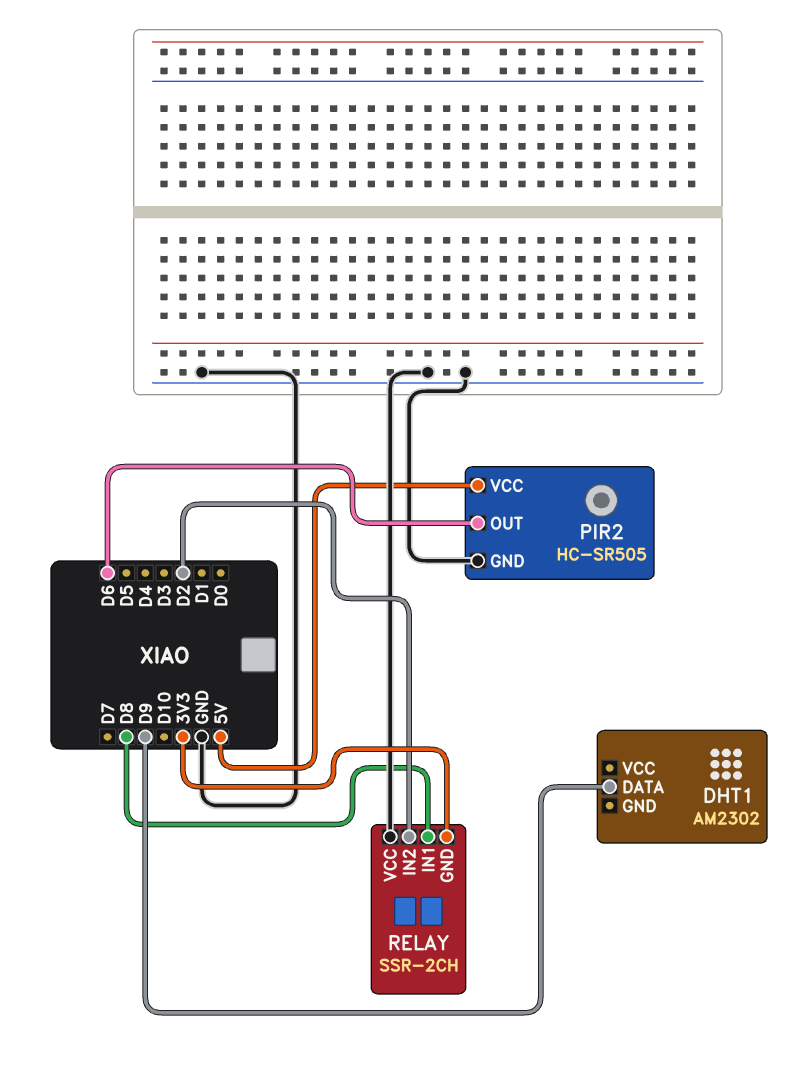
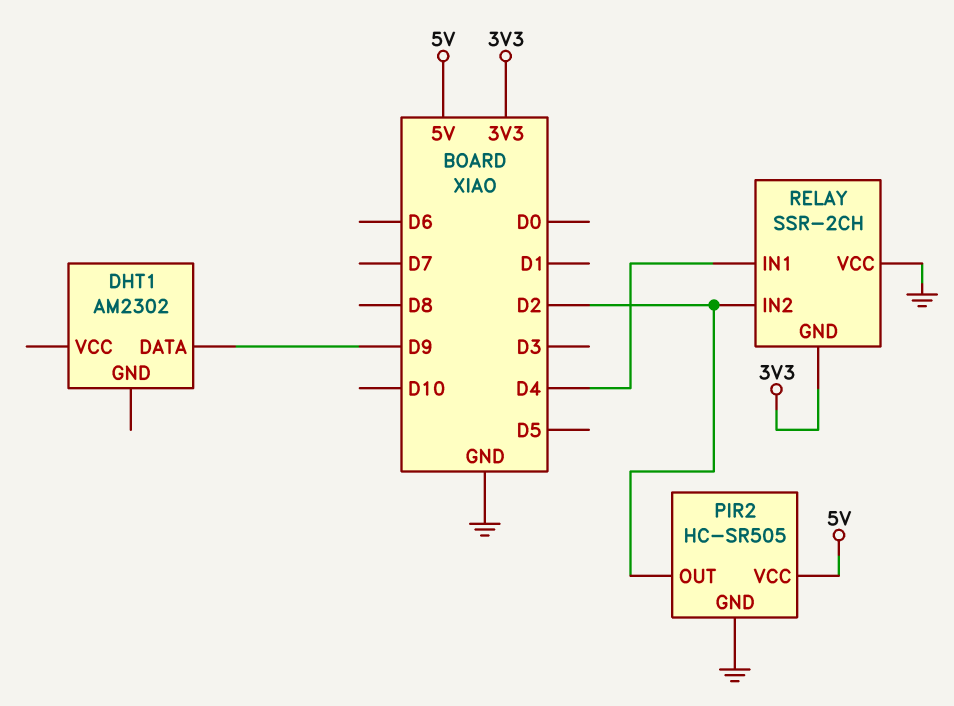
PIR2 pin OUT: D6 -> D2
RELAY pin IN1: D8 -> D4

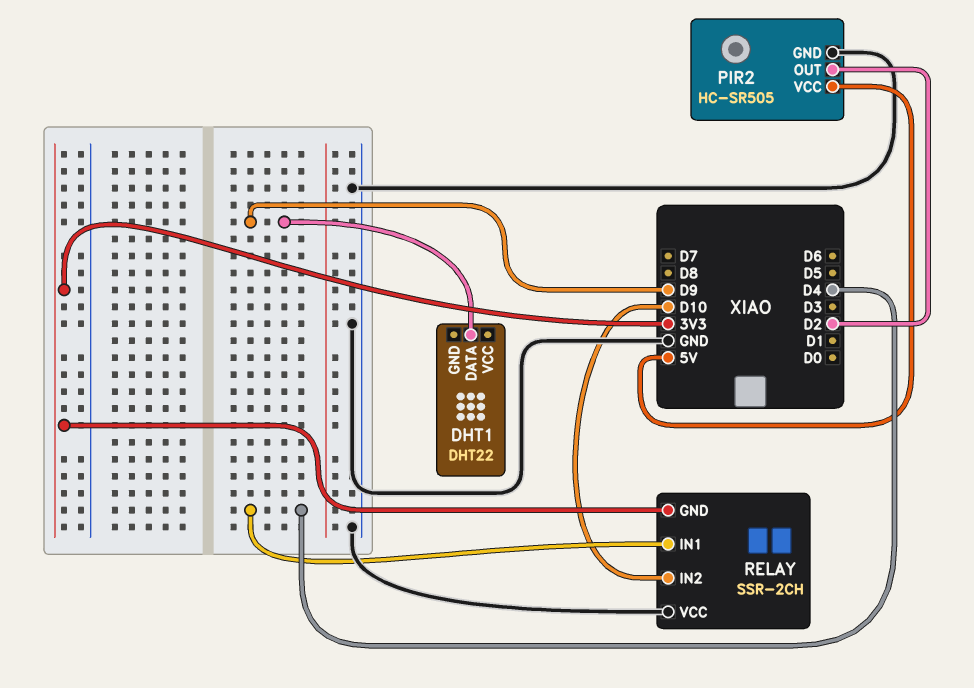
DHT1: AM2302 -> DHT22
RELAY pin IN2: D2 -> D10

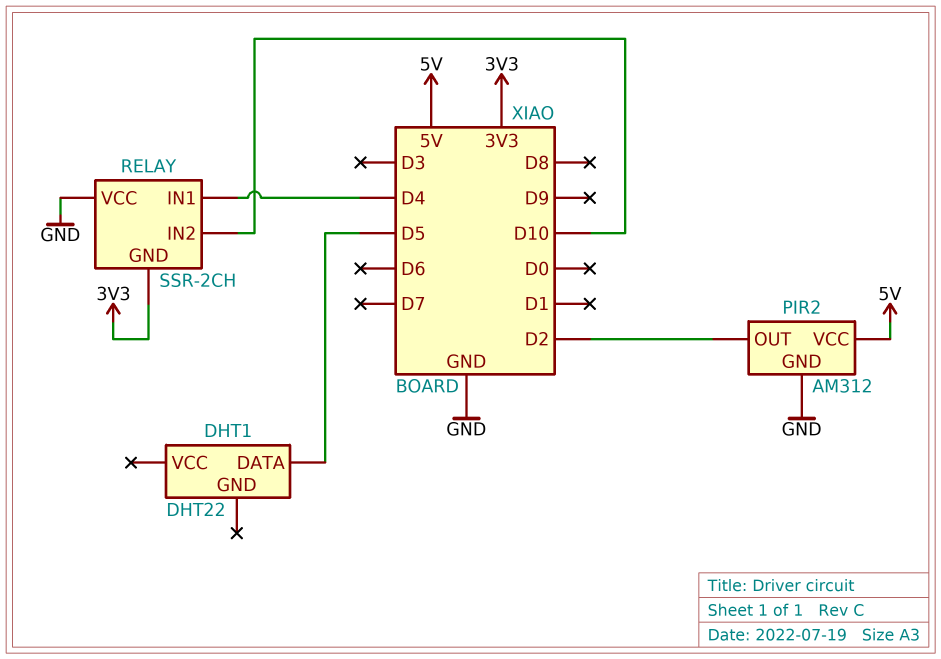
DHT1 pin DATA: D9 -> D5
PIR2: HC-SR505 -> AM312

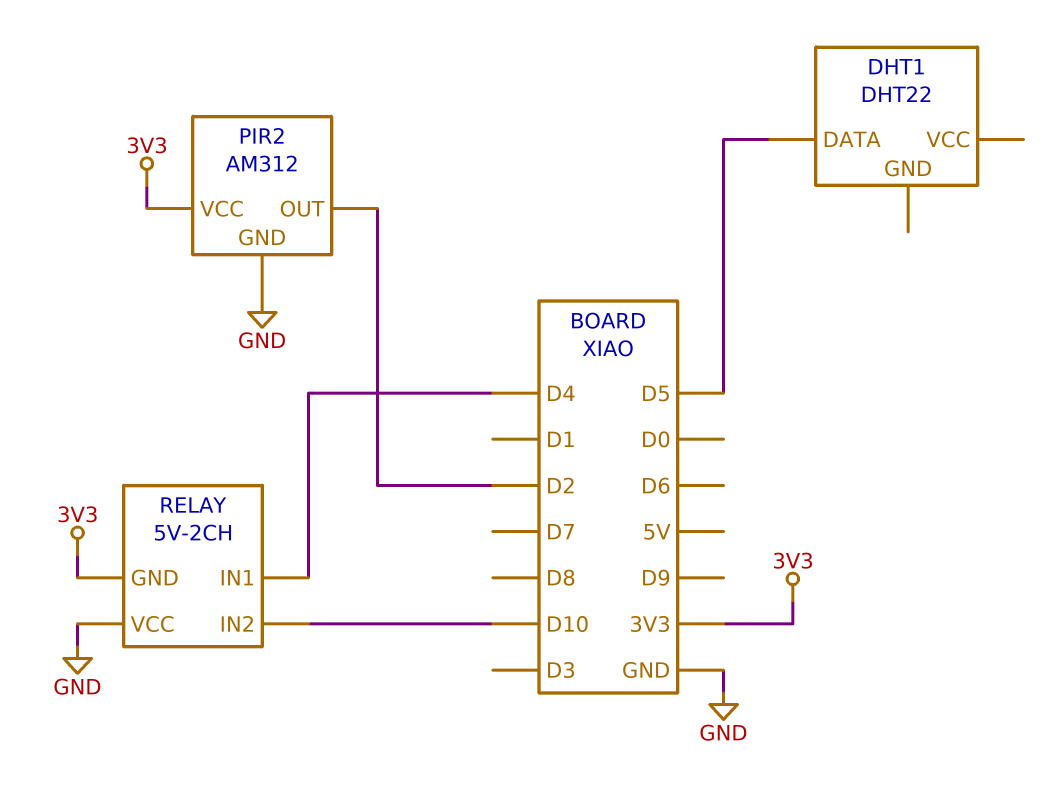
PIR2 pin VCC: 5V -> 3V3
RELAY: SSR-2CH -> 5V-2CH

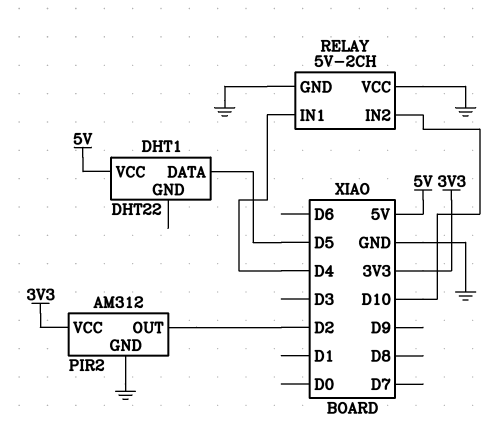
DHT1 pin VCC: none -> 5V
RELAY pin GND: 3V3 -> GND

